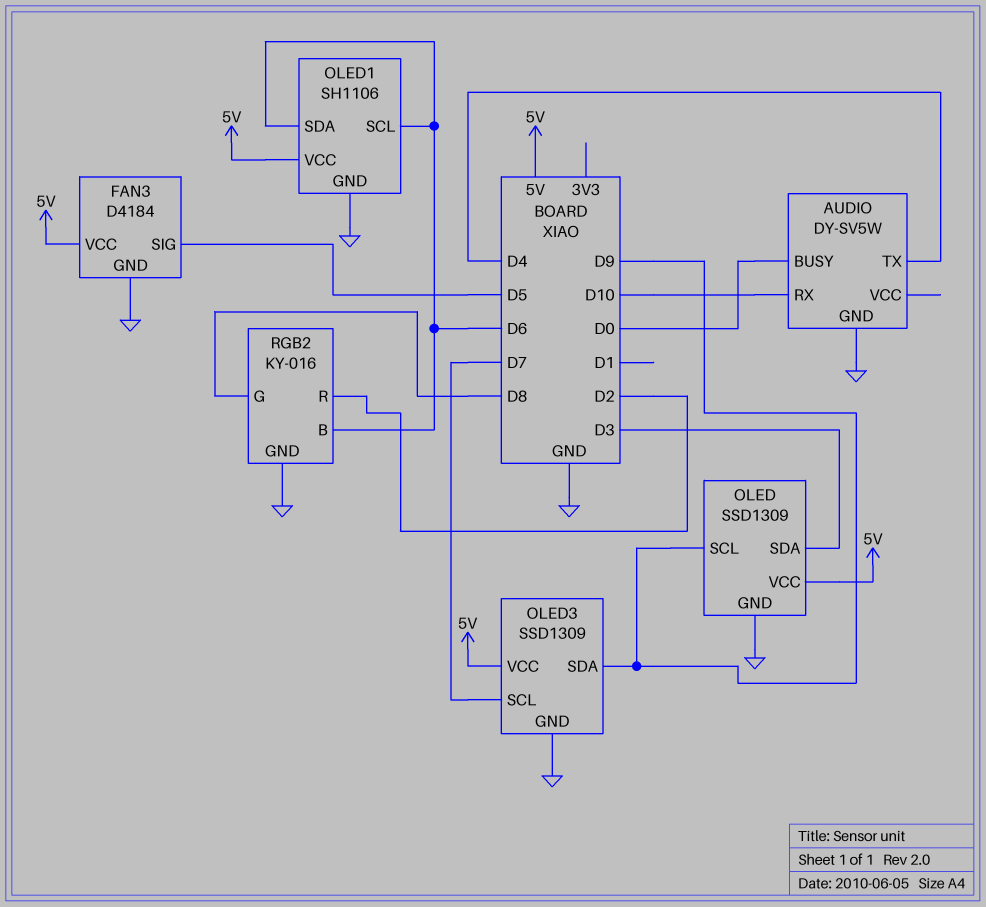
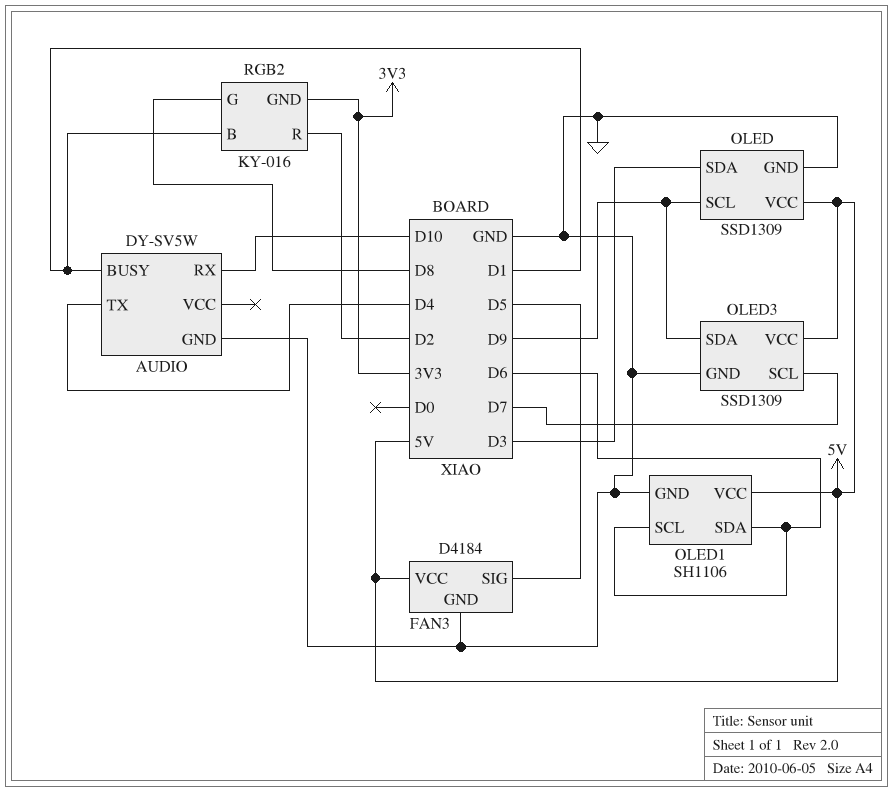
AUDIO pin BUSY: D0 -> D1
RGB2 pin B: D6 -> D1
RGB2 pin GND: GND -> 3V3

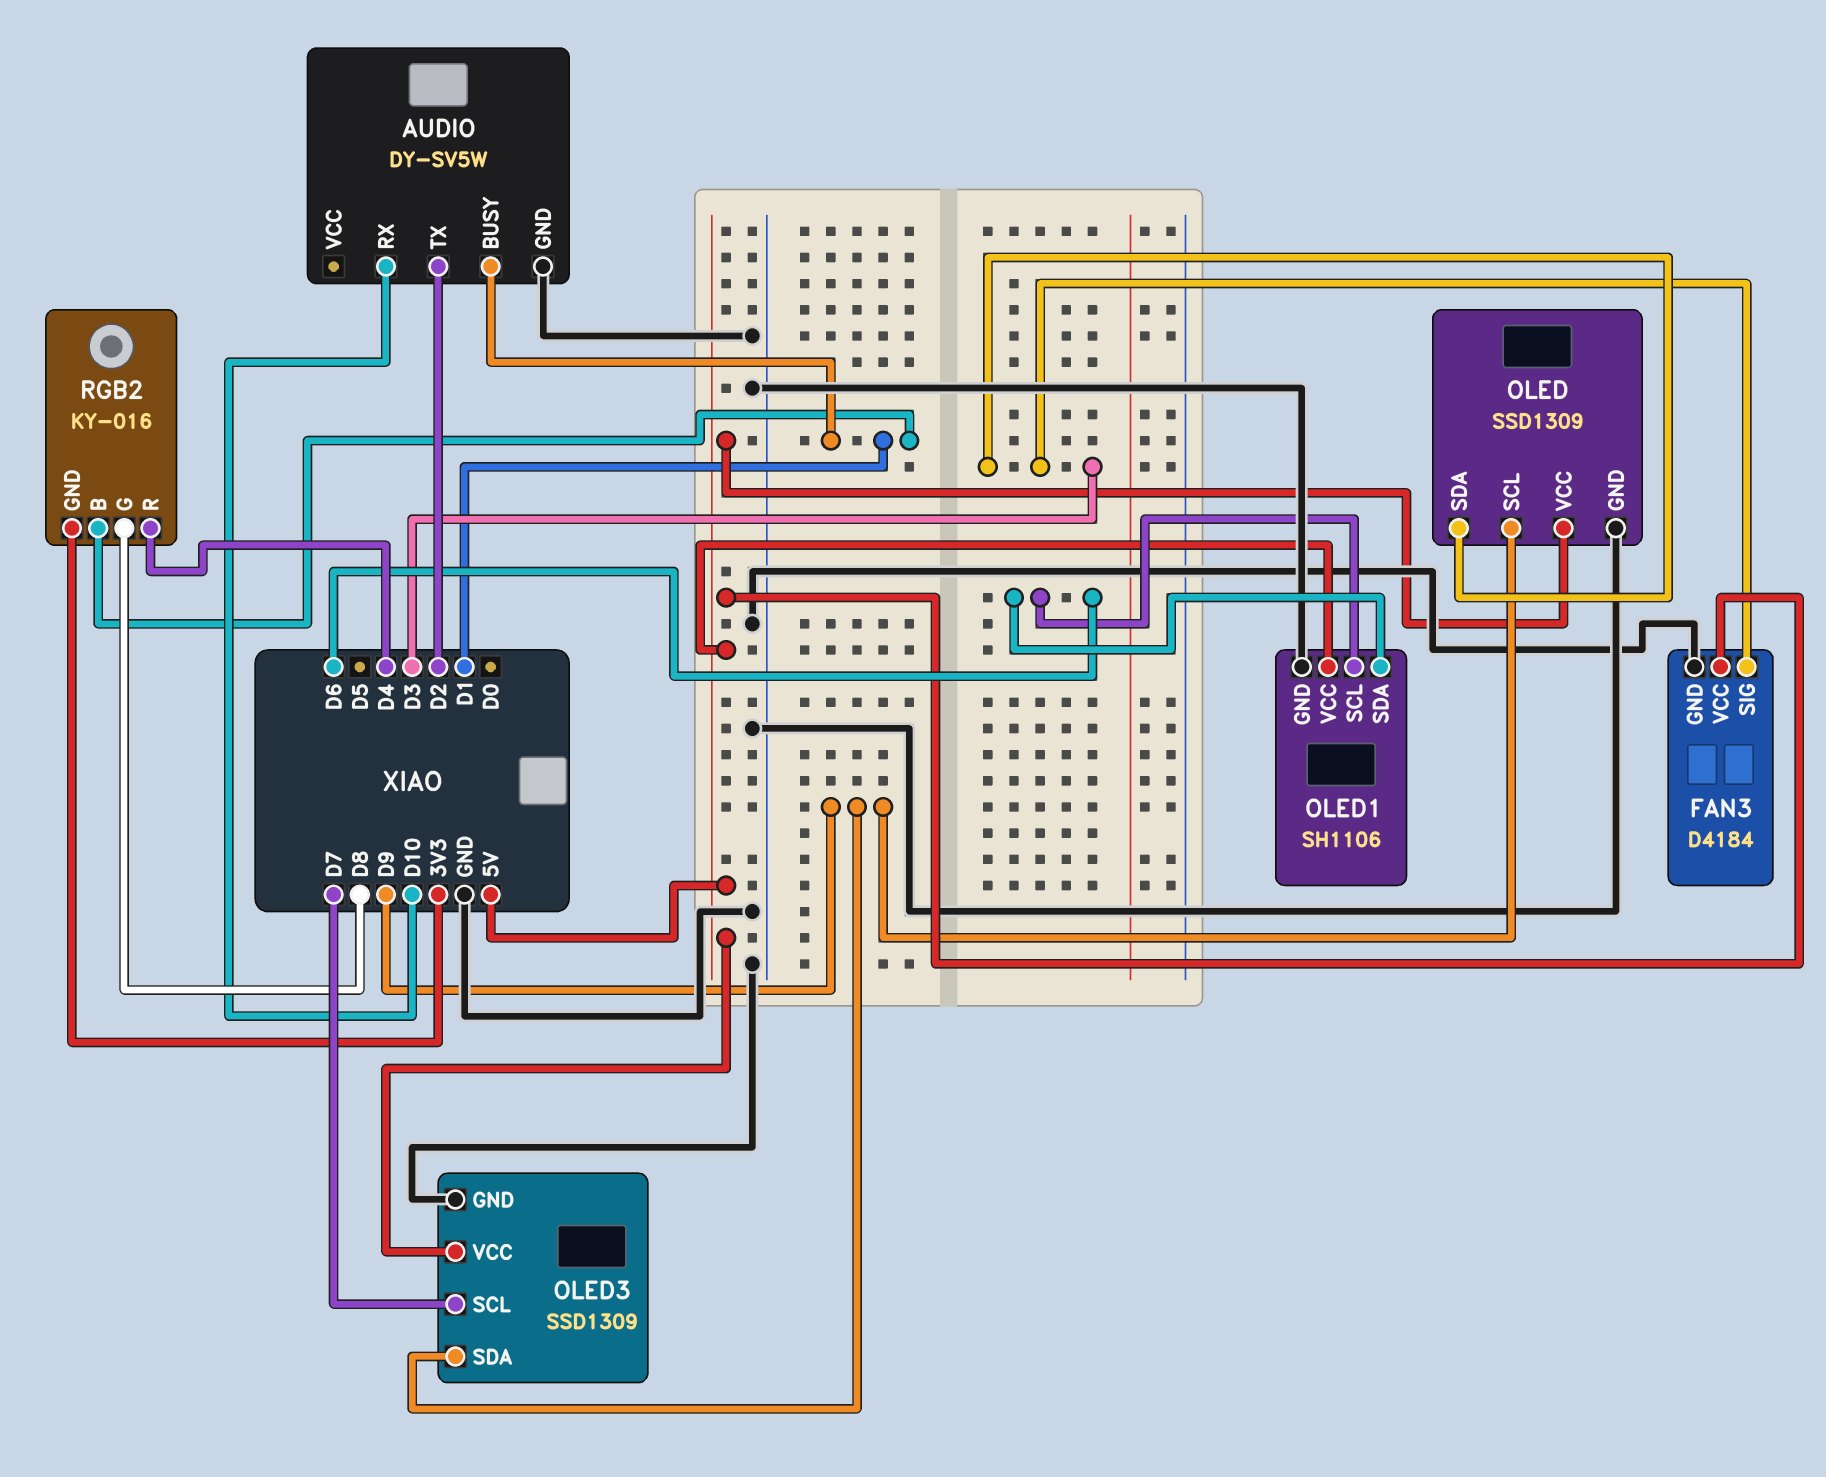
AUDIO pin TX: D4 -> D2
FAN3 pin SIG: D5 -> D3
RGB2 pin R: D2 -> D4

